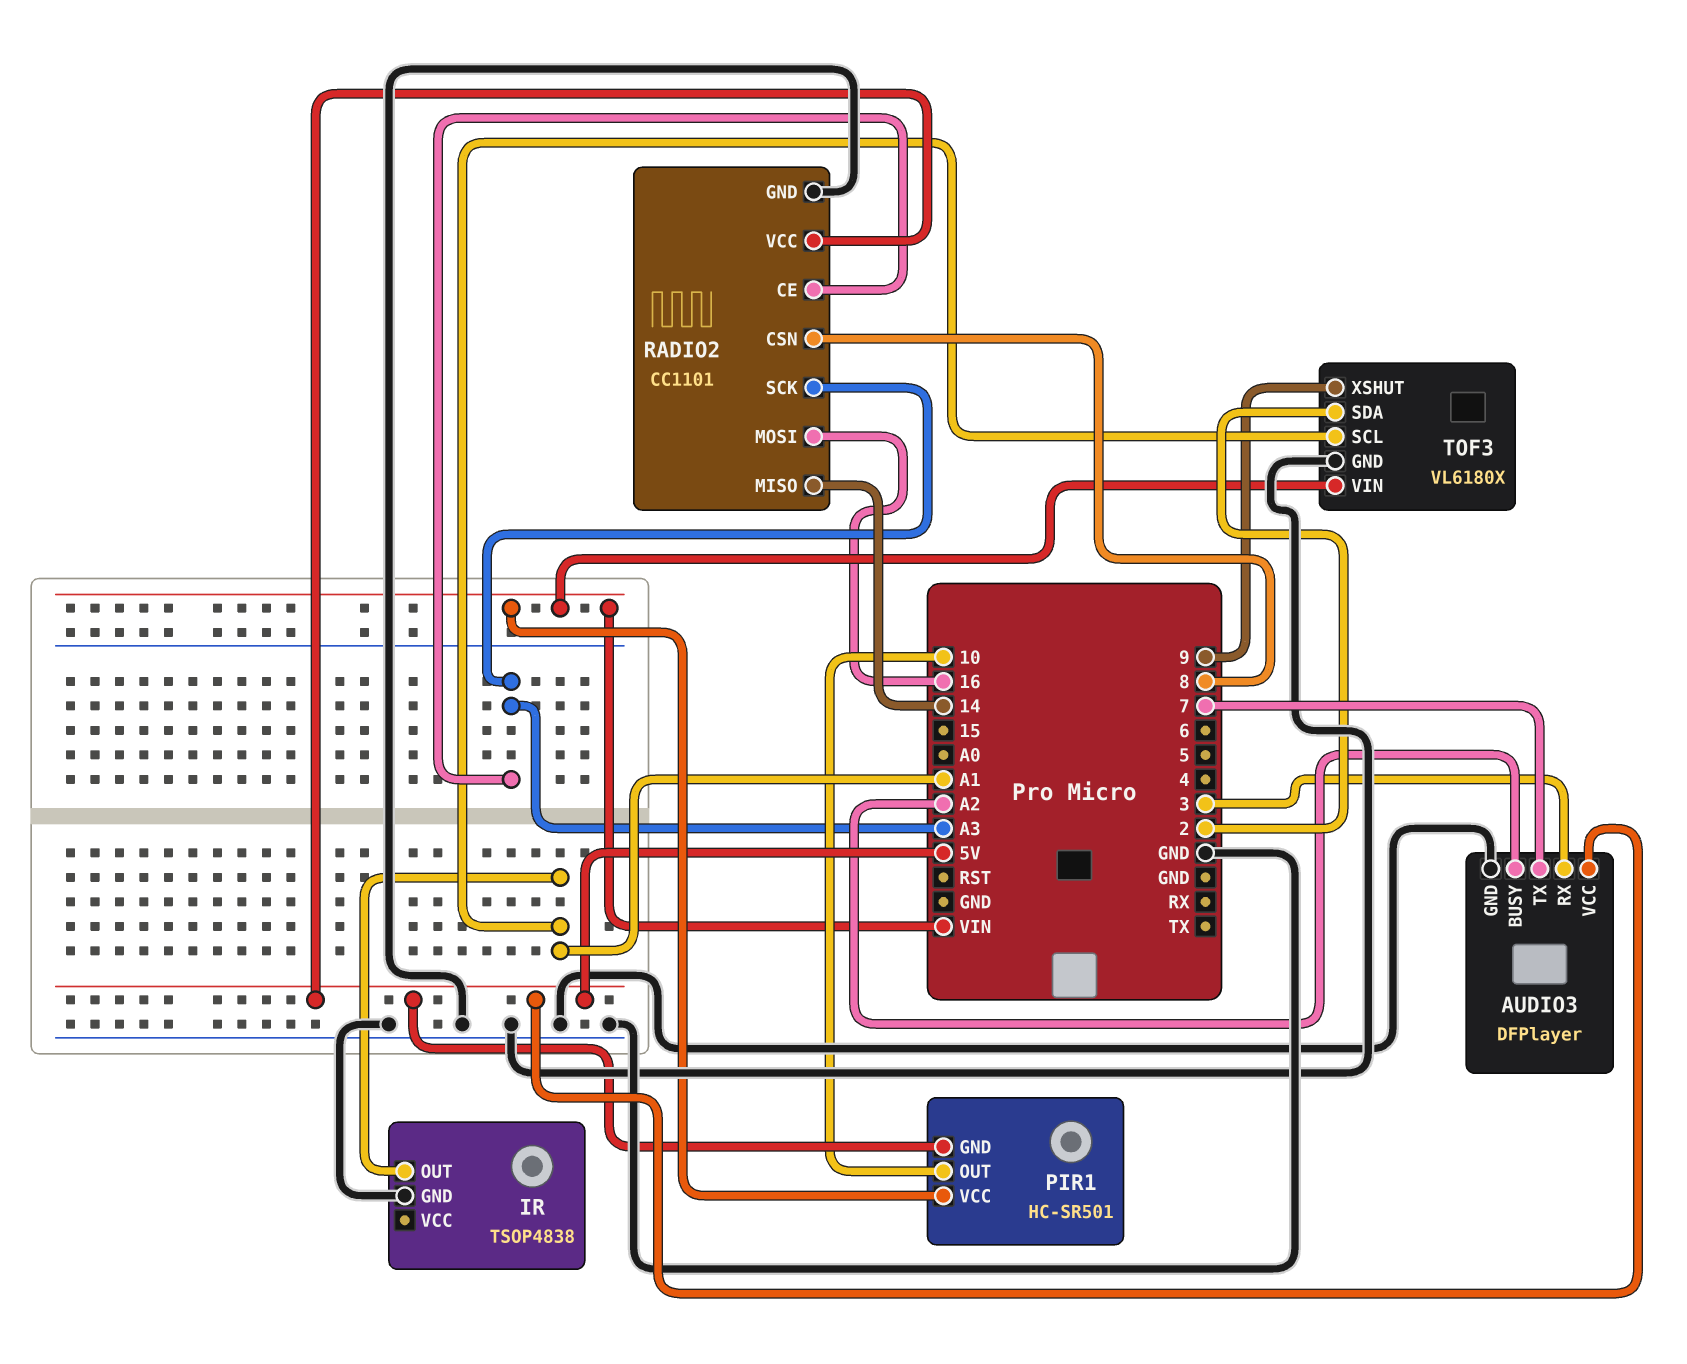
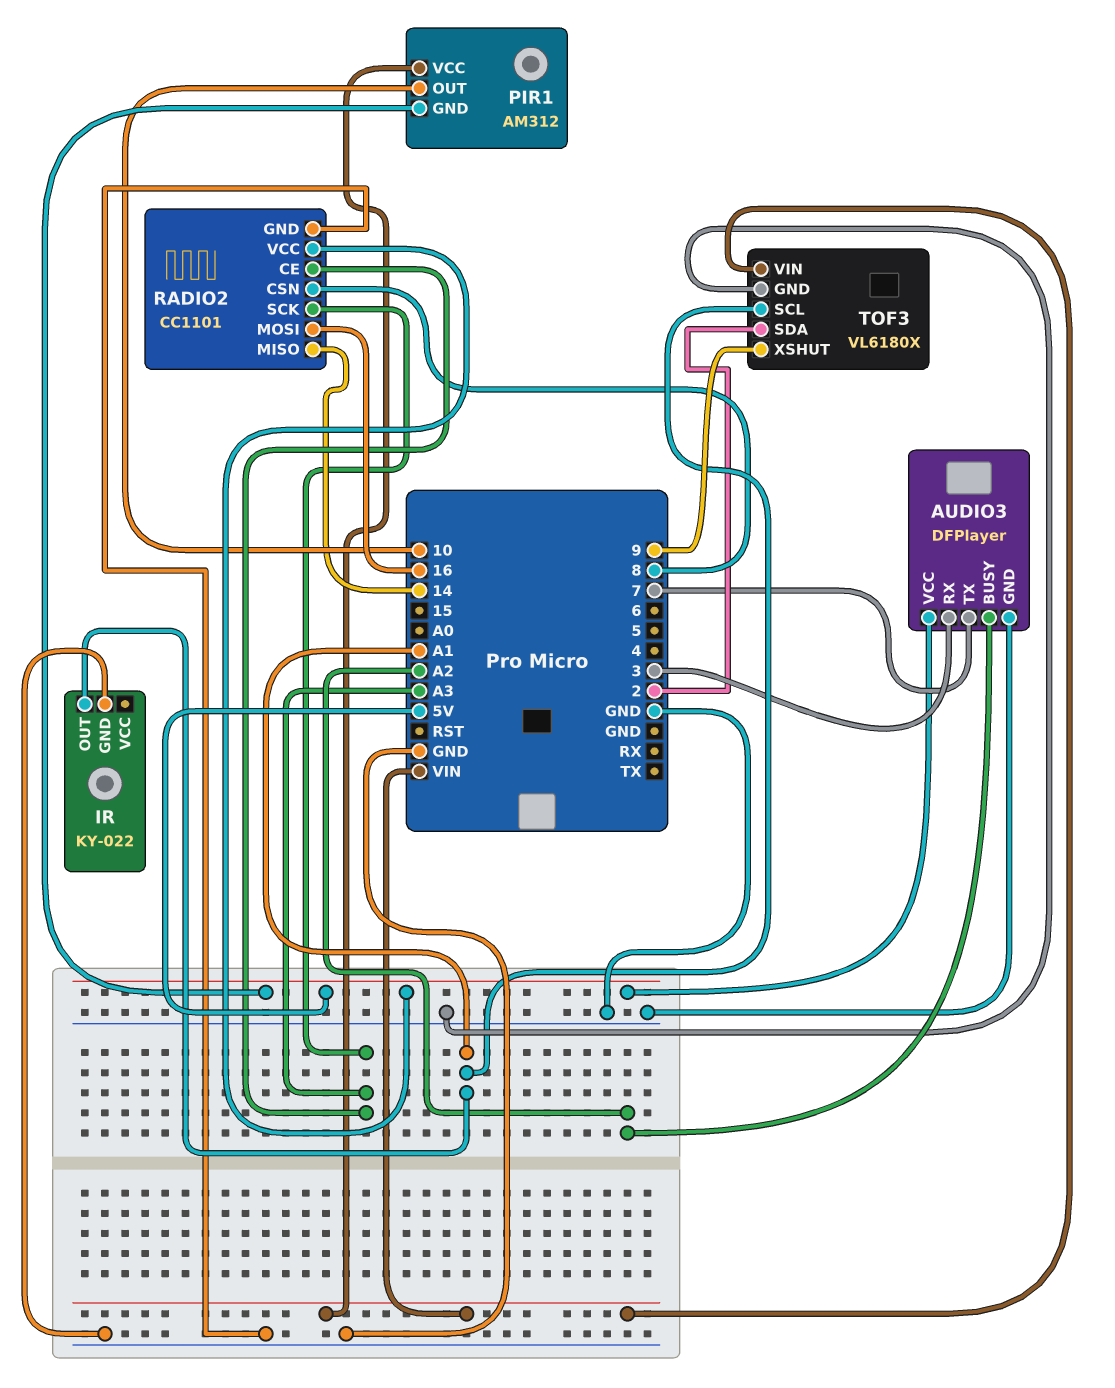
IR: TSOP4838 -> KY-022
PIR1: HC-SR501 -> AM312

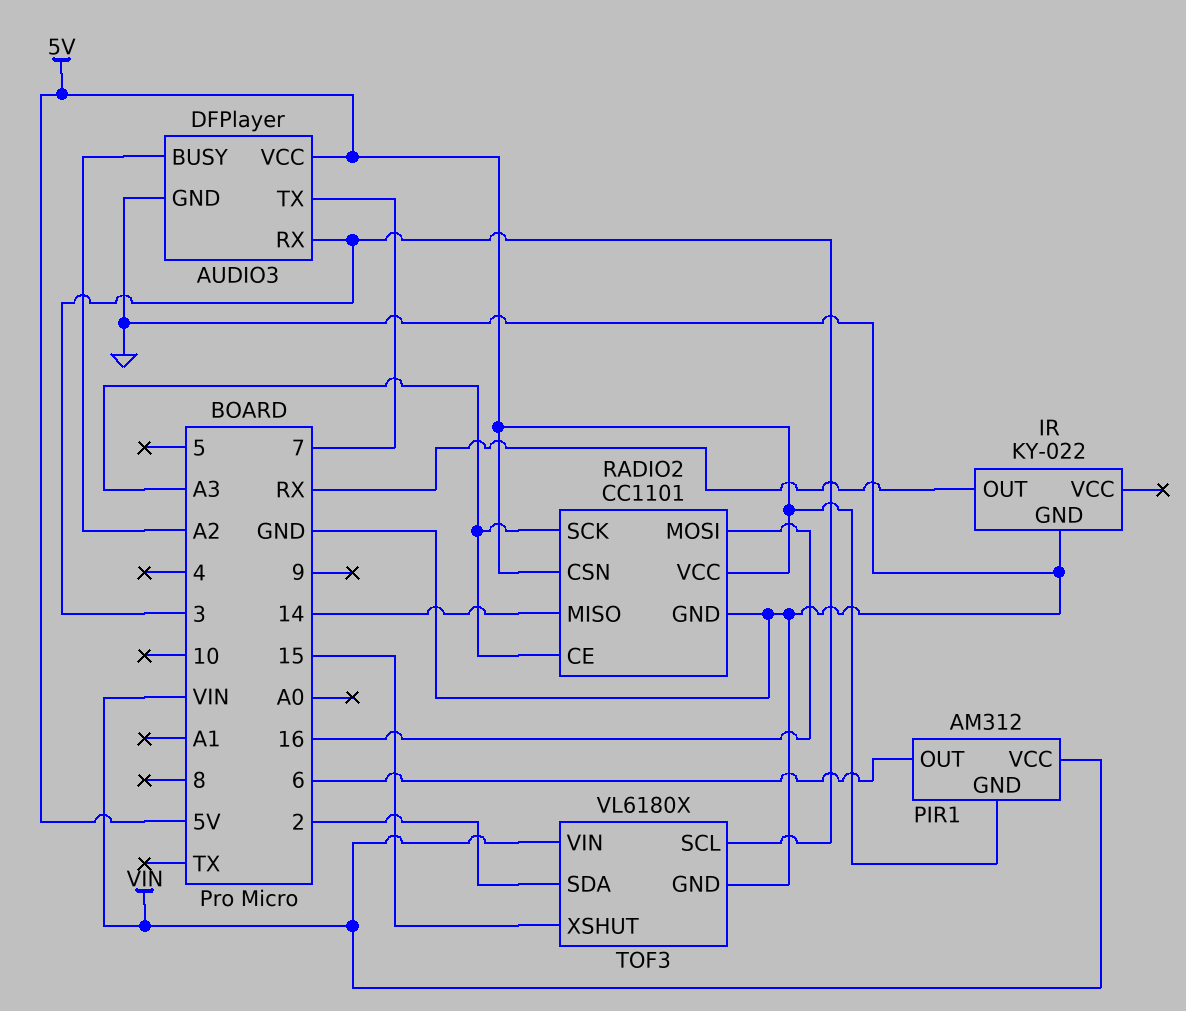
IR pin OUT: A1 -> RX
PIR1 pin OUT: 10 -> 6
RADIO2 pin CSN: 8 -> 5V
TOF3 pin SCL: A1 -> 3
TOF3 pin XSHUT: 9 -> 15

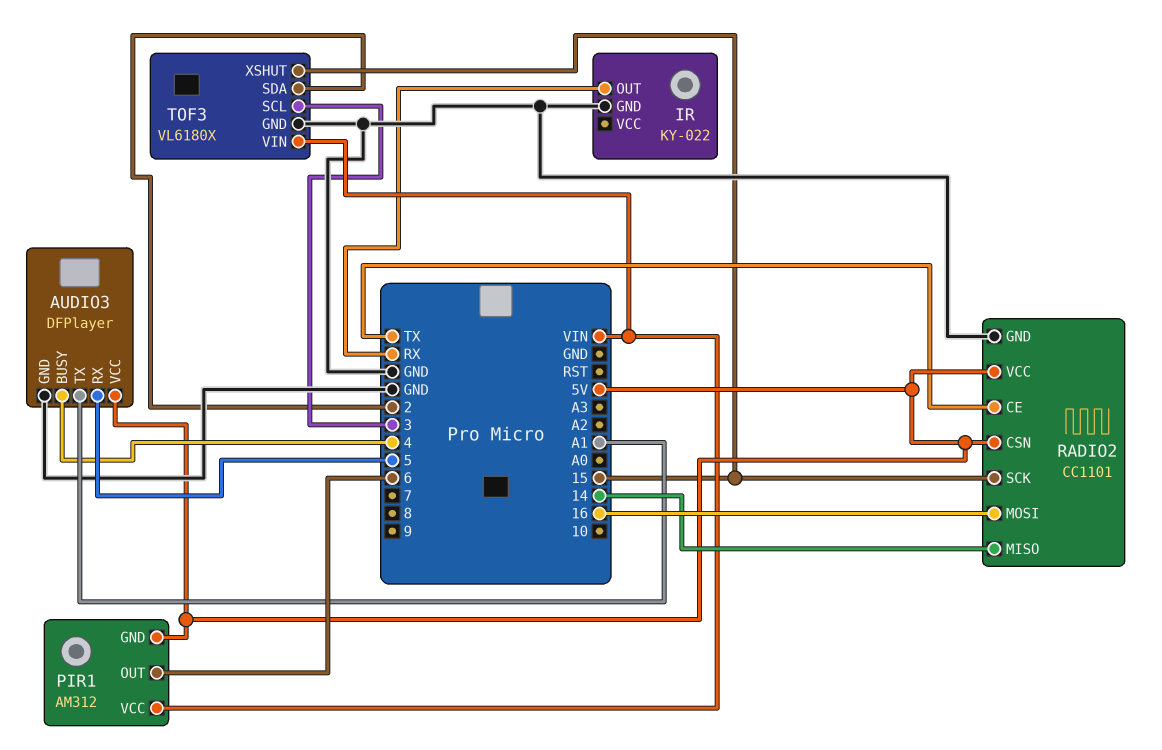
AUDIO3 pin BUSY: A2 -> 4
AUDIO3 pin RX: 3 -> 5
AUDIO3 pin TX: 7 -> A1
RADIO2 pin CE: A3 -> TX
RADIO2 pin SCK: A3 -> 15

